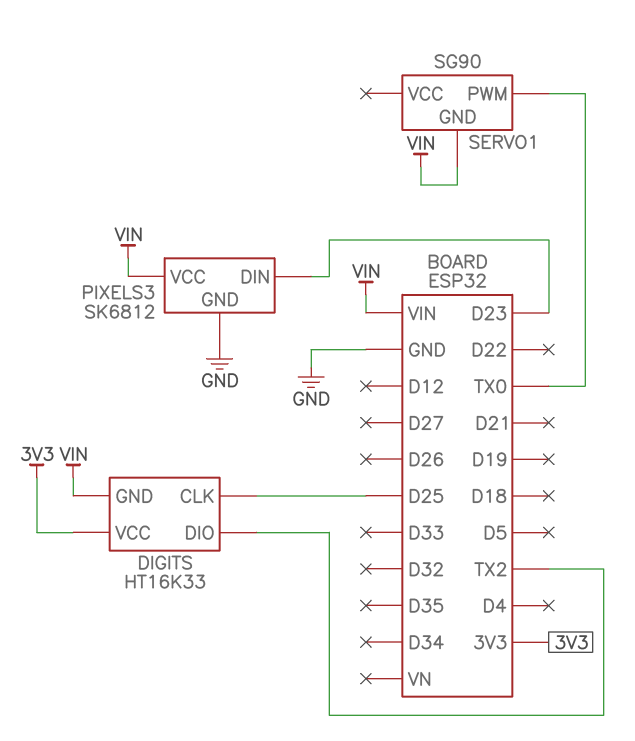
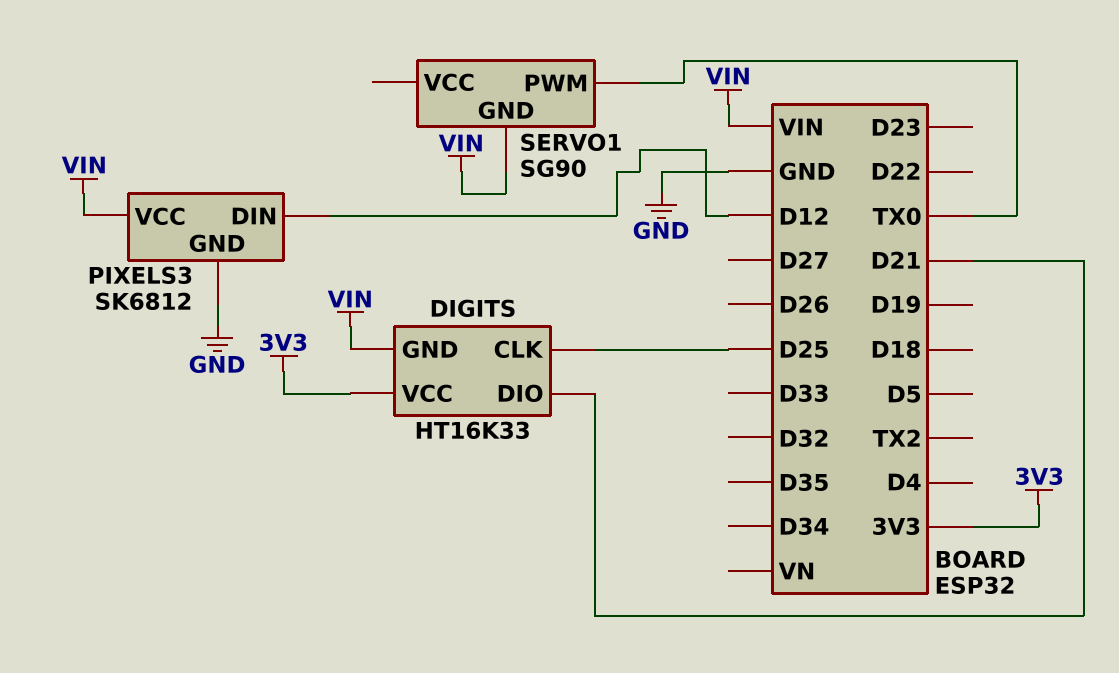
DIGITS pin DIO: TX2 -> D21
PIXELS3 pin DIN: D23 -> D12

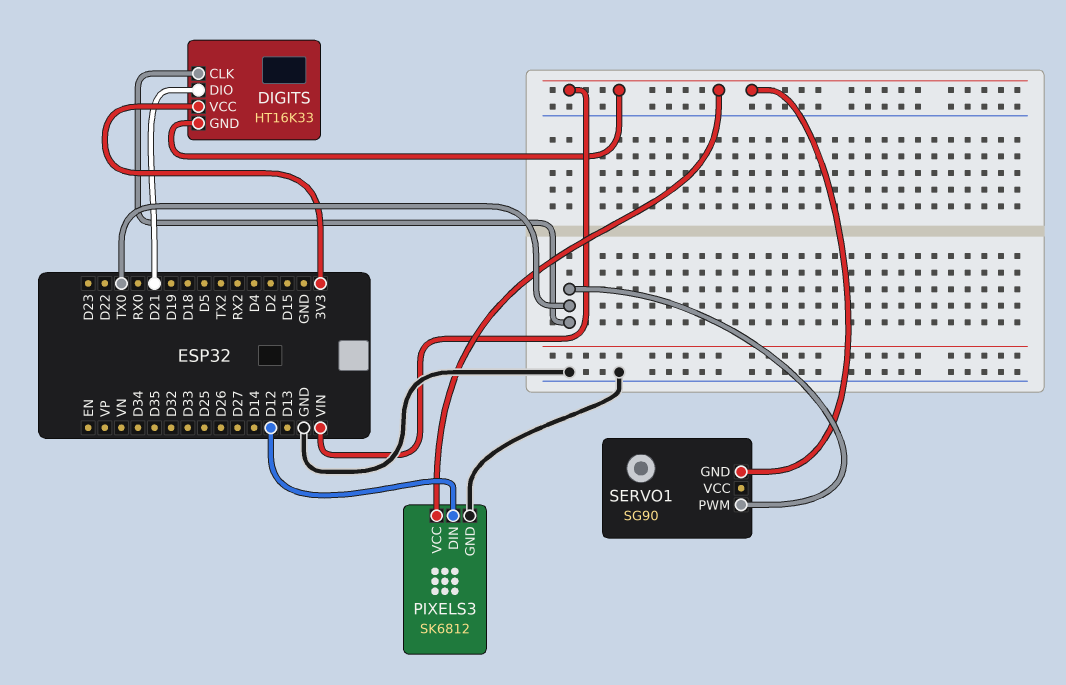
DIGITS pin CLK: D25 -> TX0

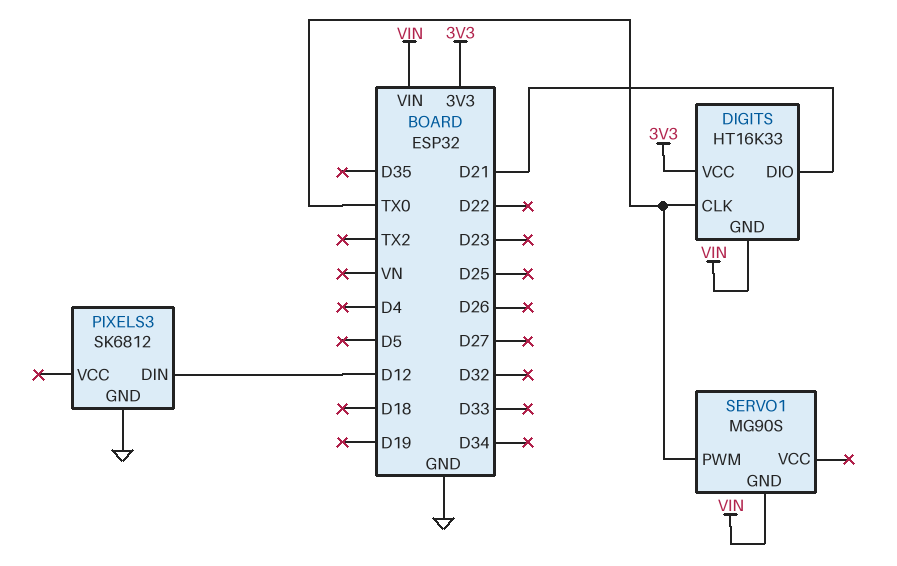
PIXELS3 pin VCC: VIN -> none
SERVO1: SG90 -> MG90S

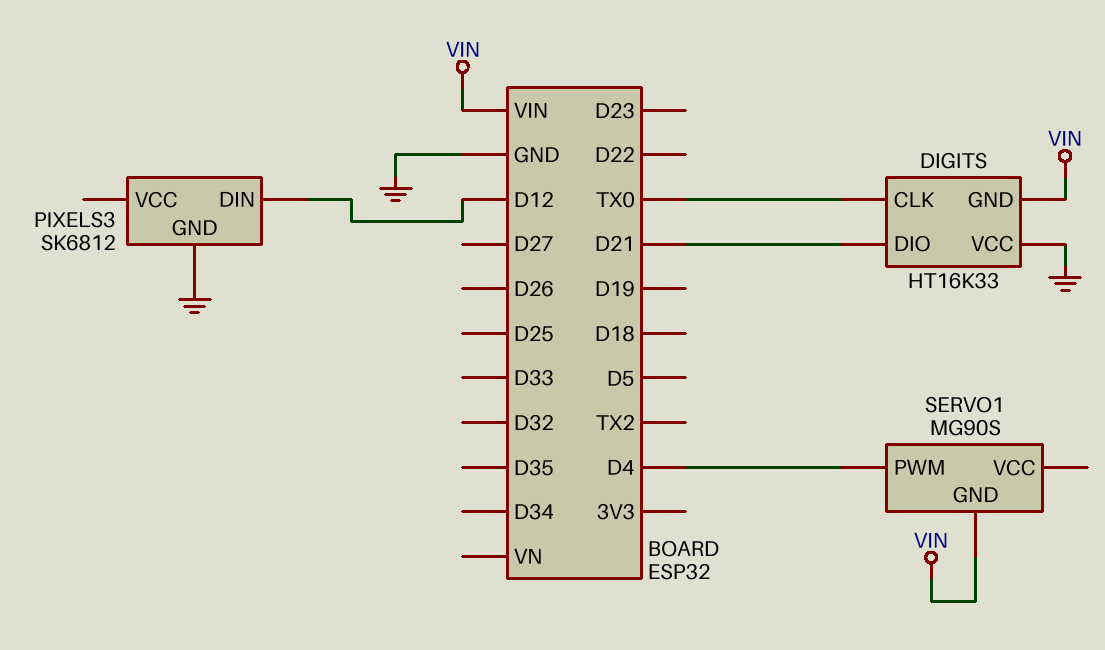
DIGITS pin VCC: 3V3 -> GND
SERVO1 pin PWM: TX0 -> D4

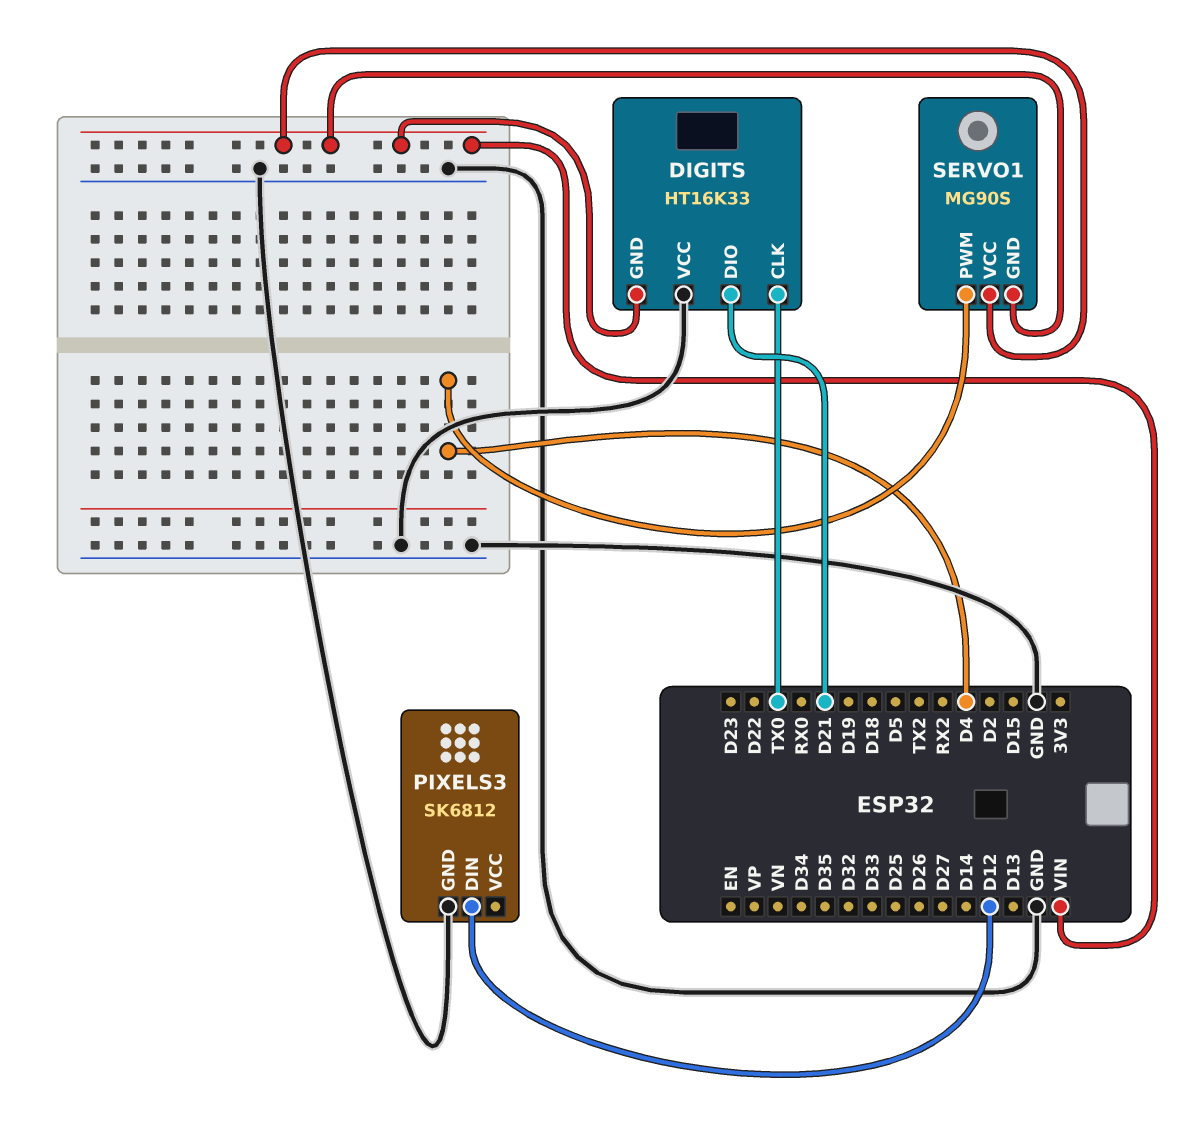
SERVO1 pin VCC: none -> VIN

